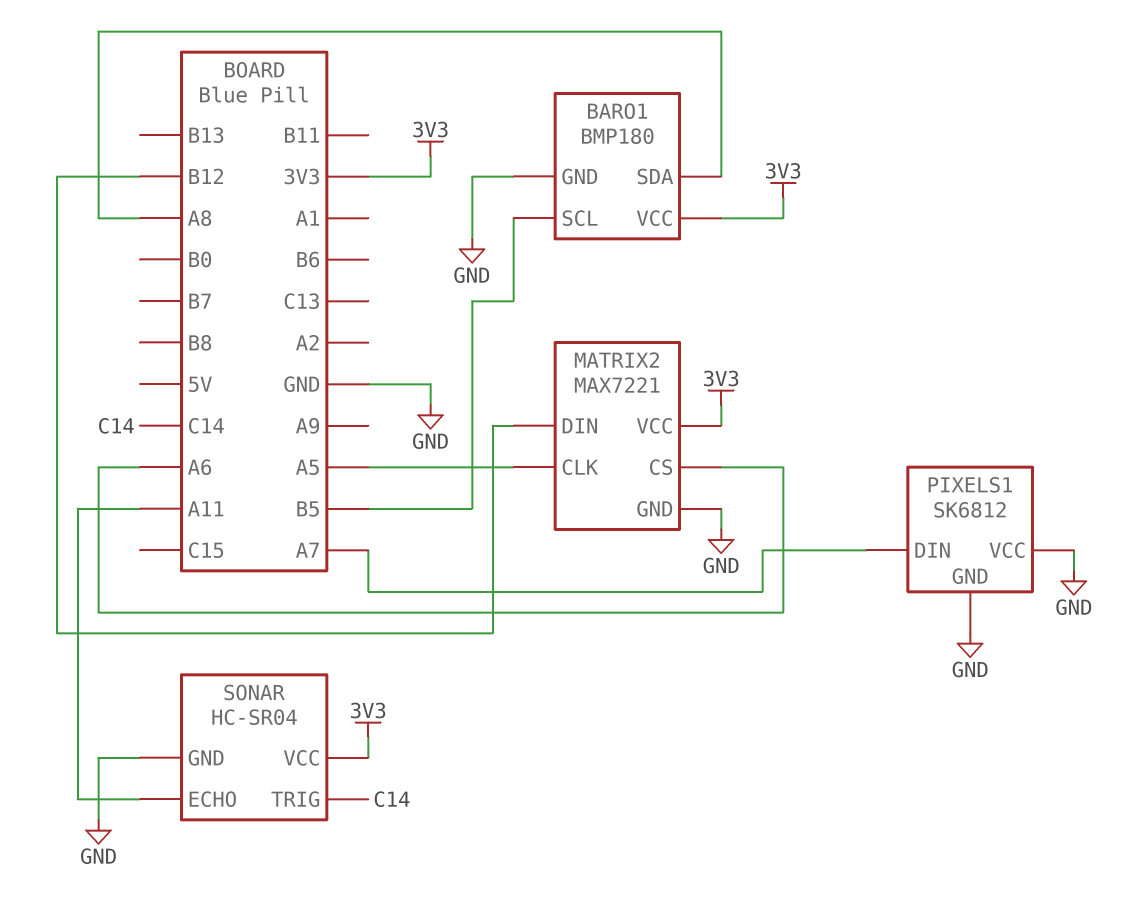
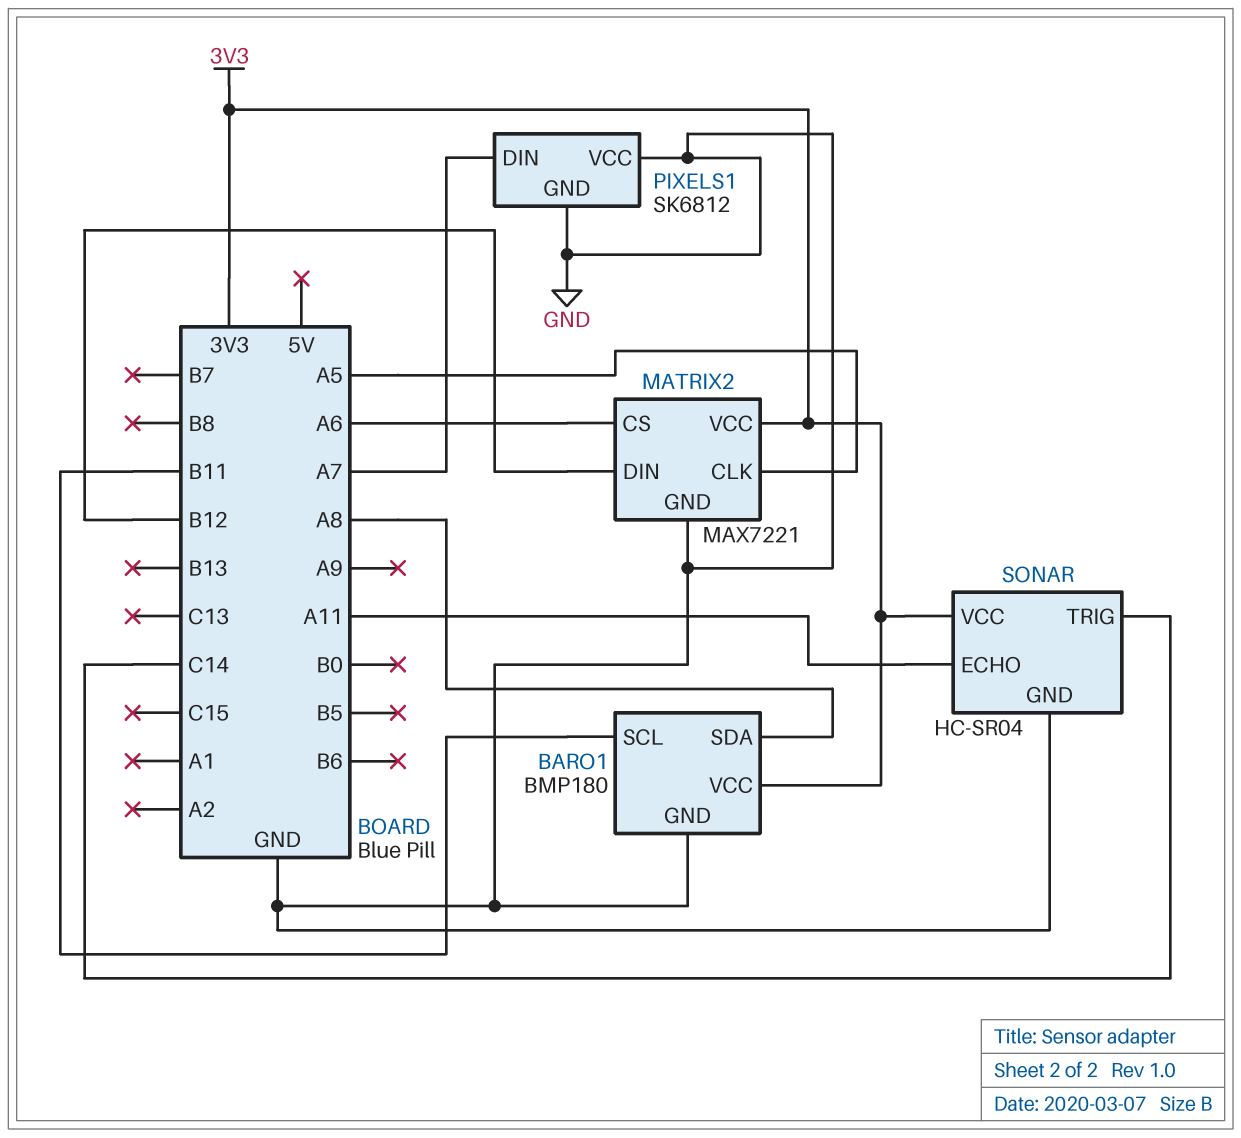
BARO1 pin SCL: B5 -> B11

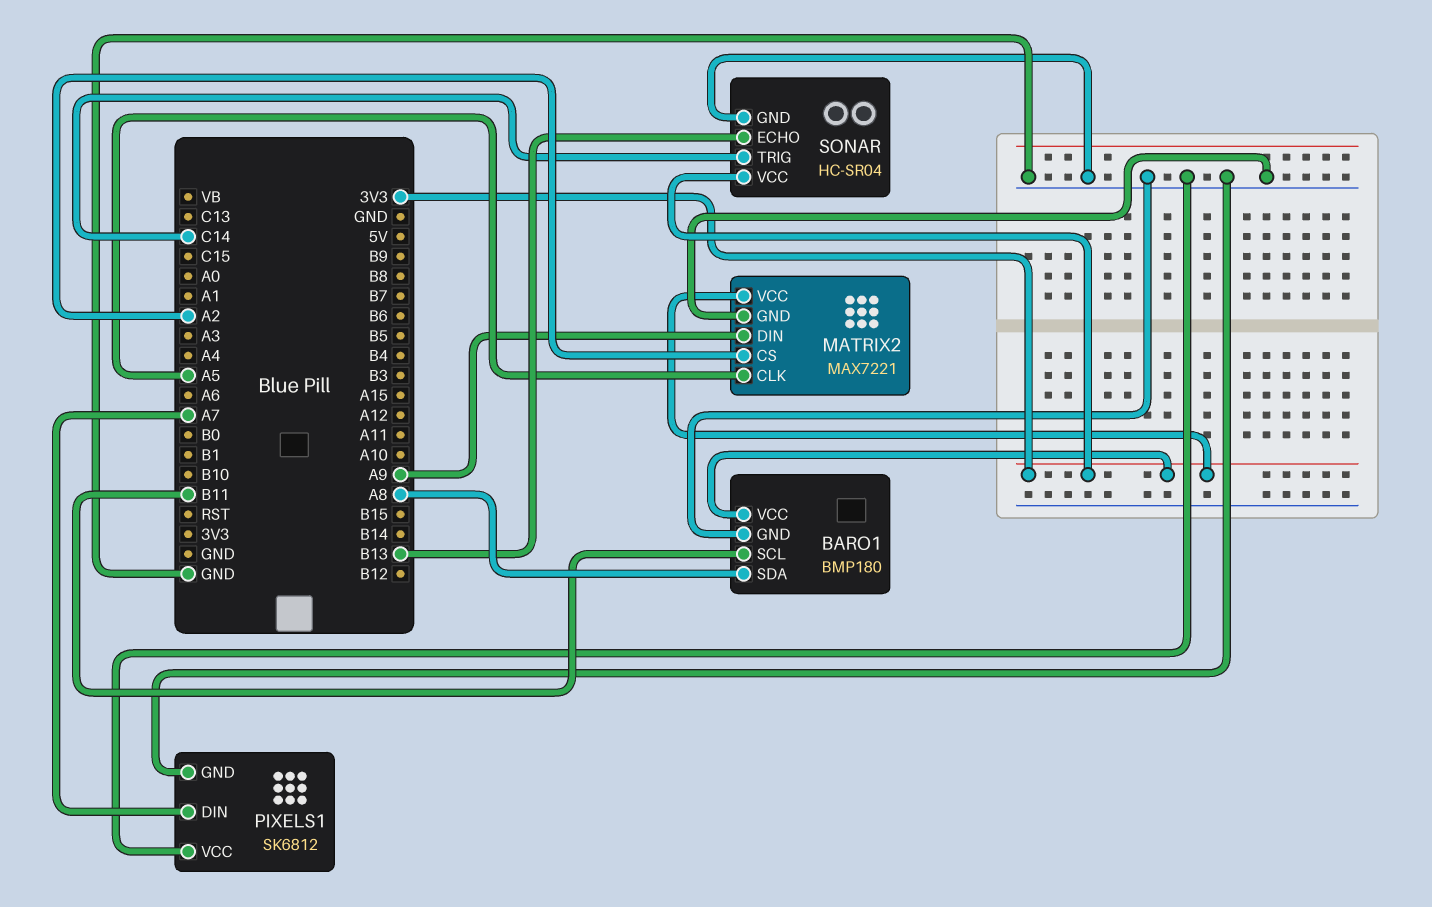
MATRIX2 pin CS: A6 -> A2
MATRIX2 pin DIN: B12 -> A9
SONAR pin ECHO: A11 -> B13

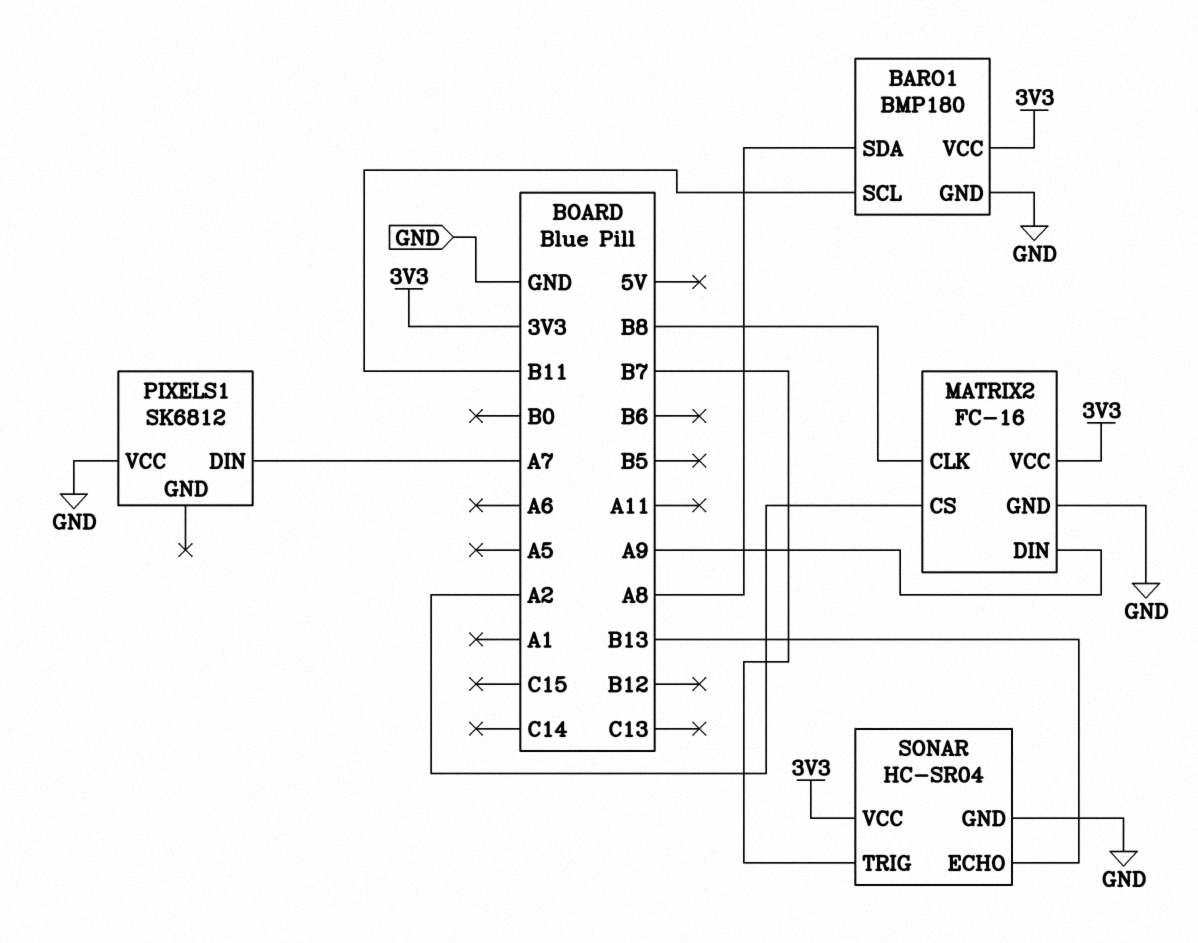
MATRIX2: MAX7221 -> FC-16
MATRIX2 pin CLK: A5 -> B8
PIXELS1 pin GND: GND -> none
SONAR pin TRIG: C14 -> B7

